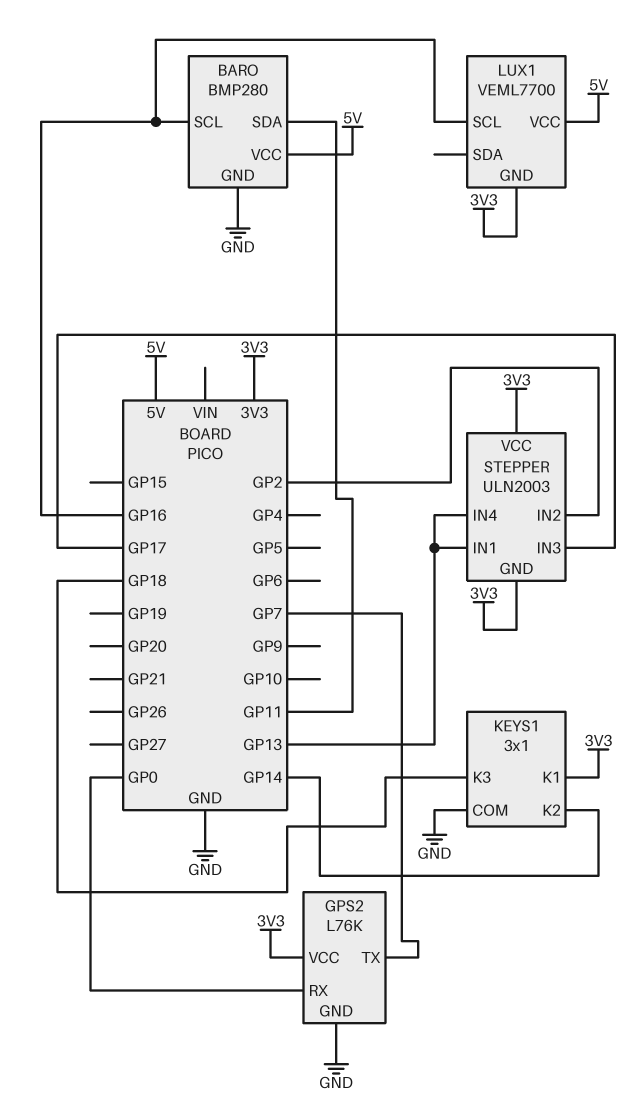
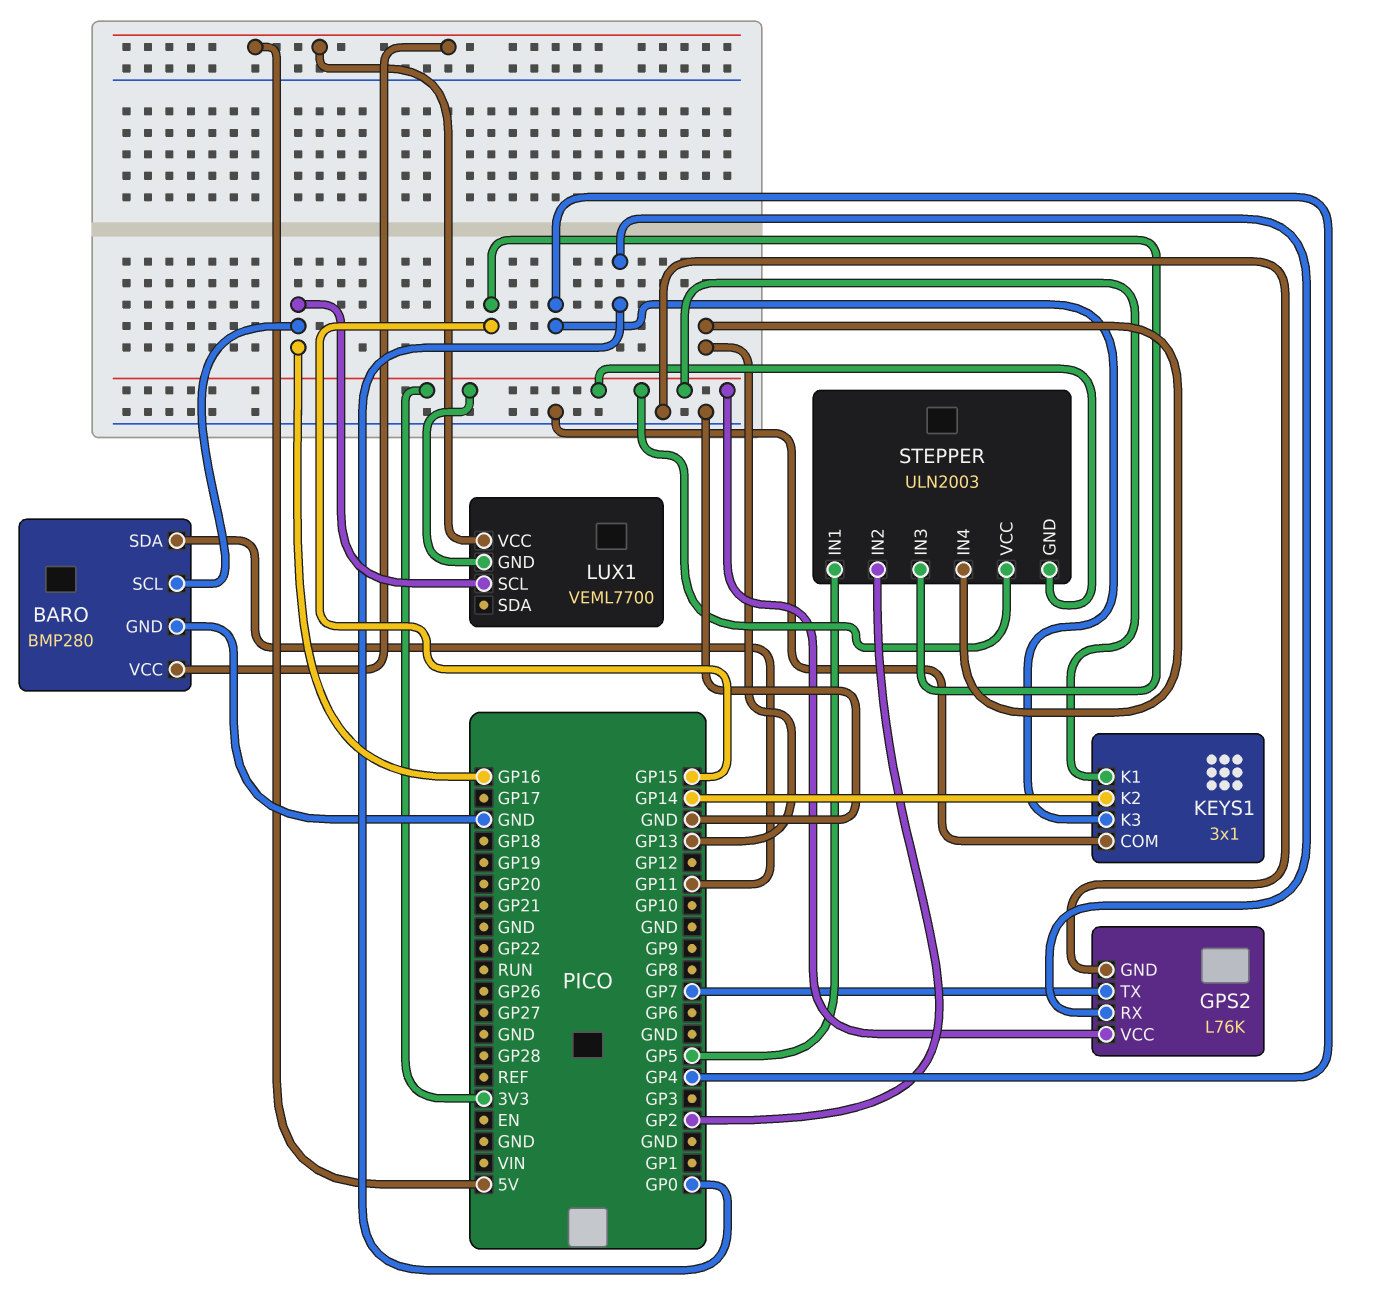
KEYS1 pin K3: GP18 -> GP4
STEPPER pin IN1: GP13 -> GP5
STEPPER pin IN3: GP17 -> GP15

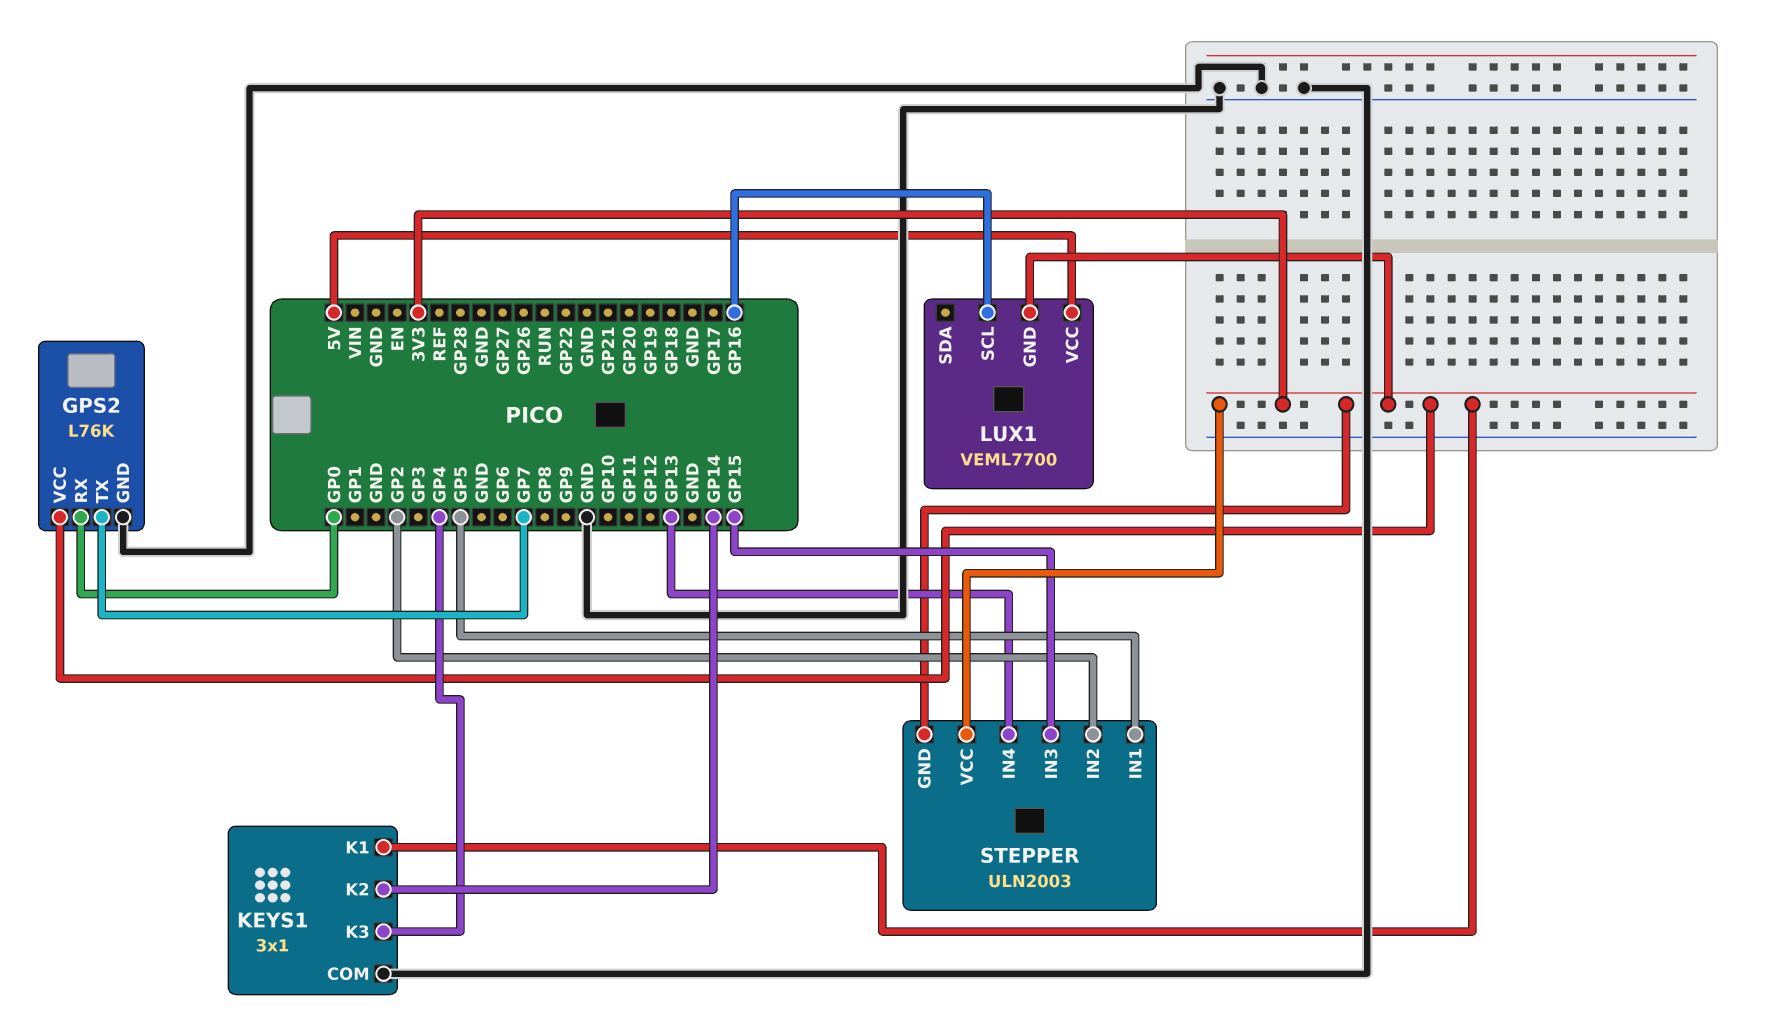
BARO: BMP280 -> none
BARO pin GND: GND -> none
BARO pin SCL: GP16 -> none
BARO pin SDA: GP11 -> none
BARO pin VCC: 5V -> none

